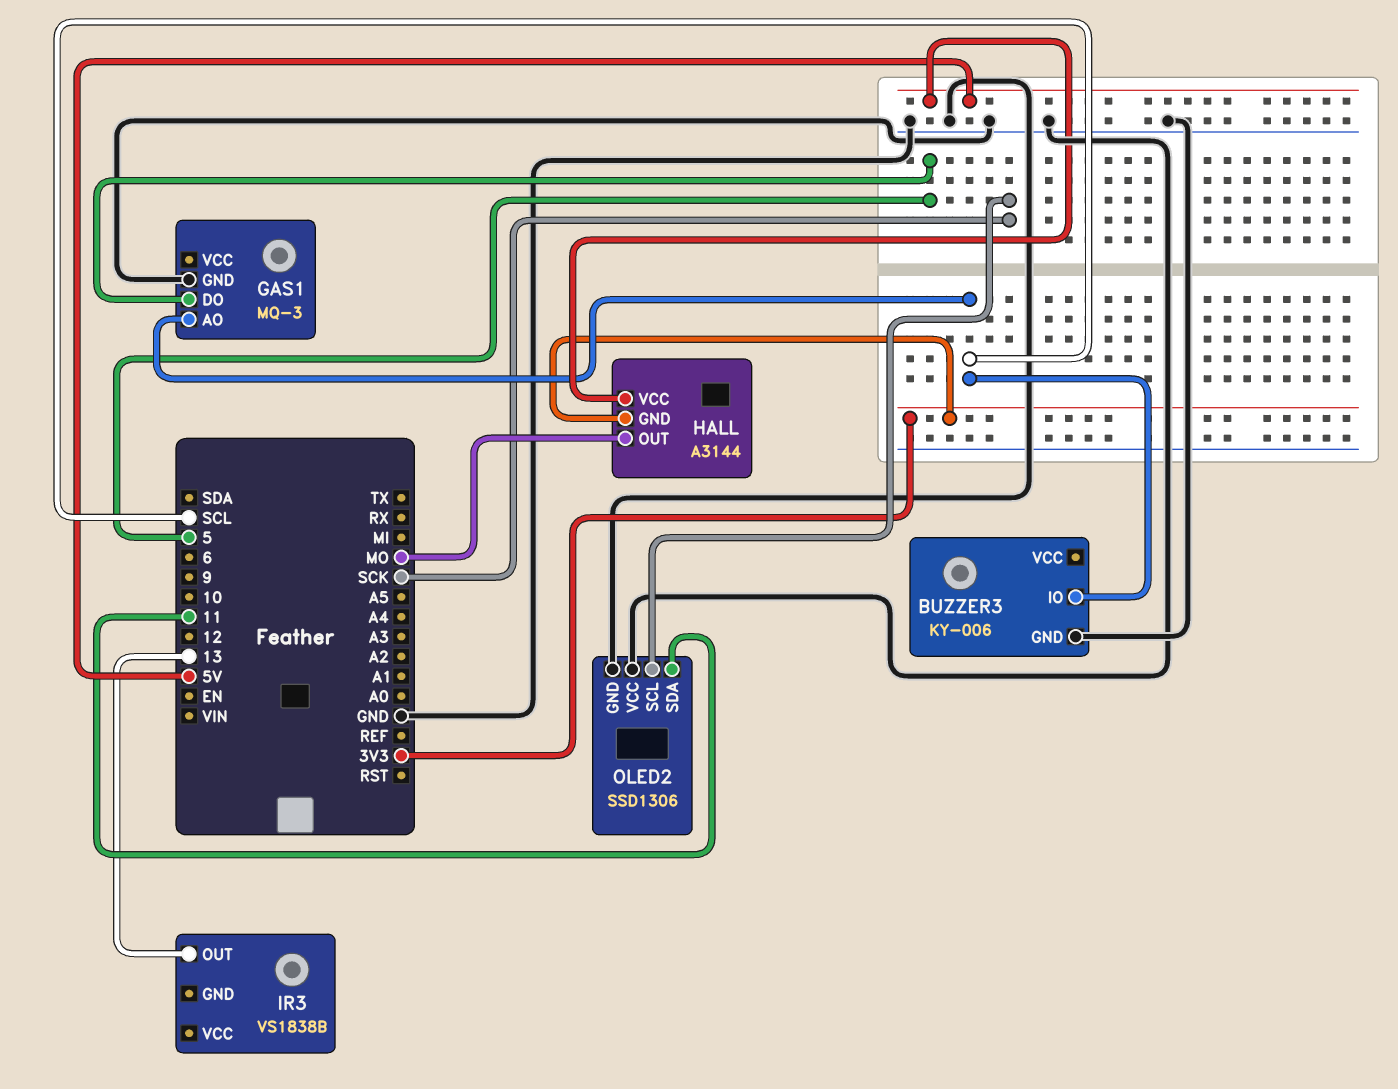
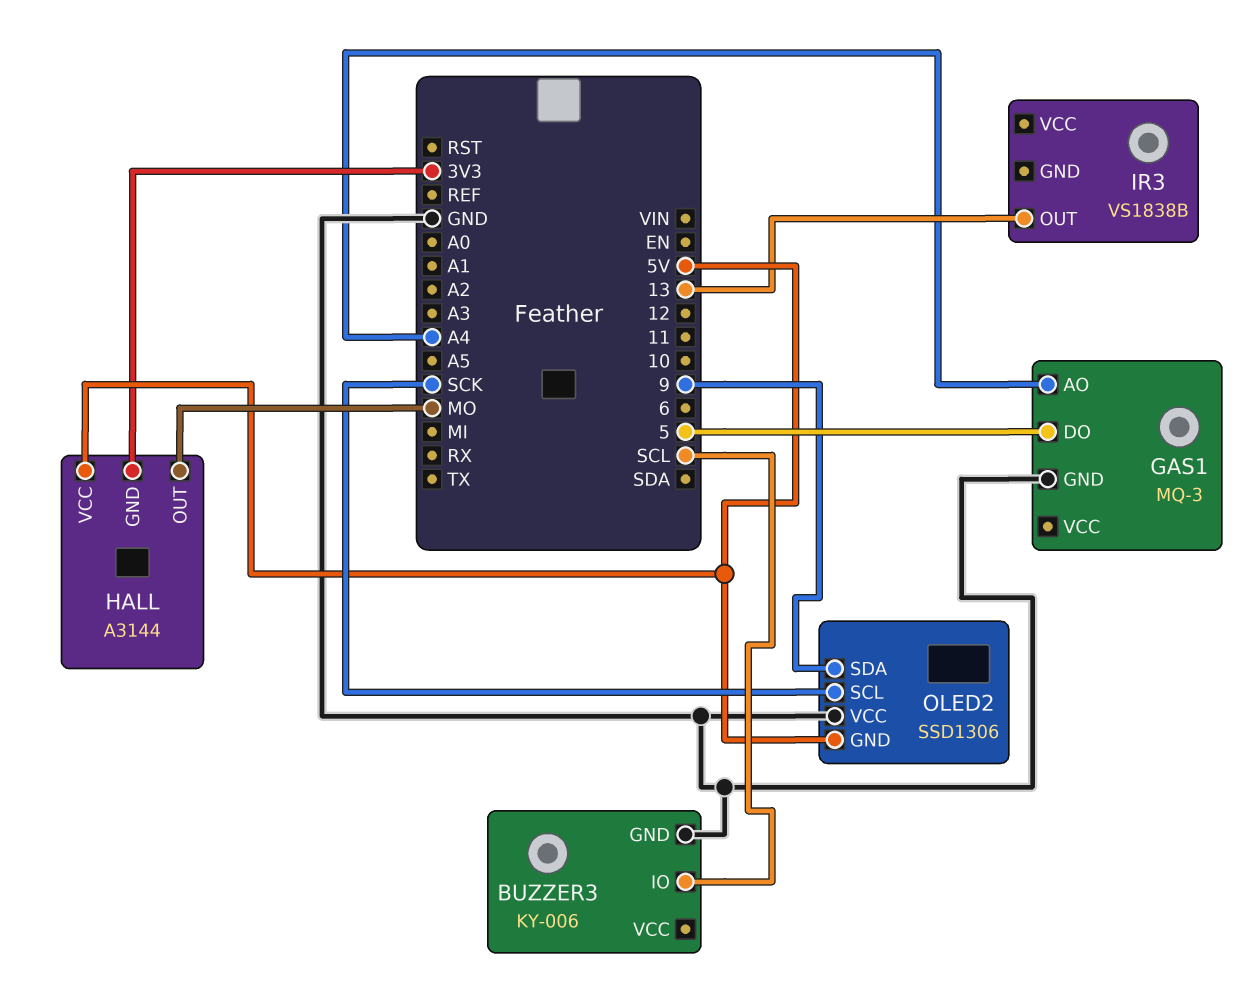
GAS1 pin AO: SCL -> A4
OLED2 pin GND: GND -> 5V
OLED2 pin SDA: 11 -> 9

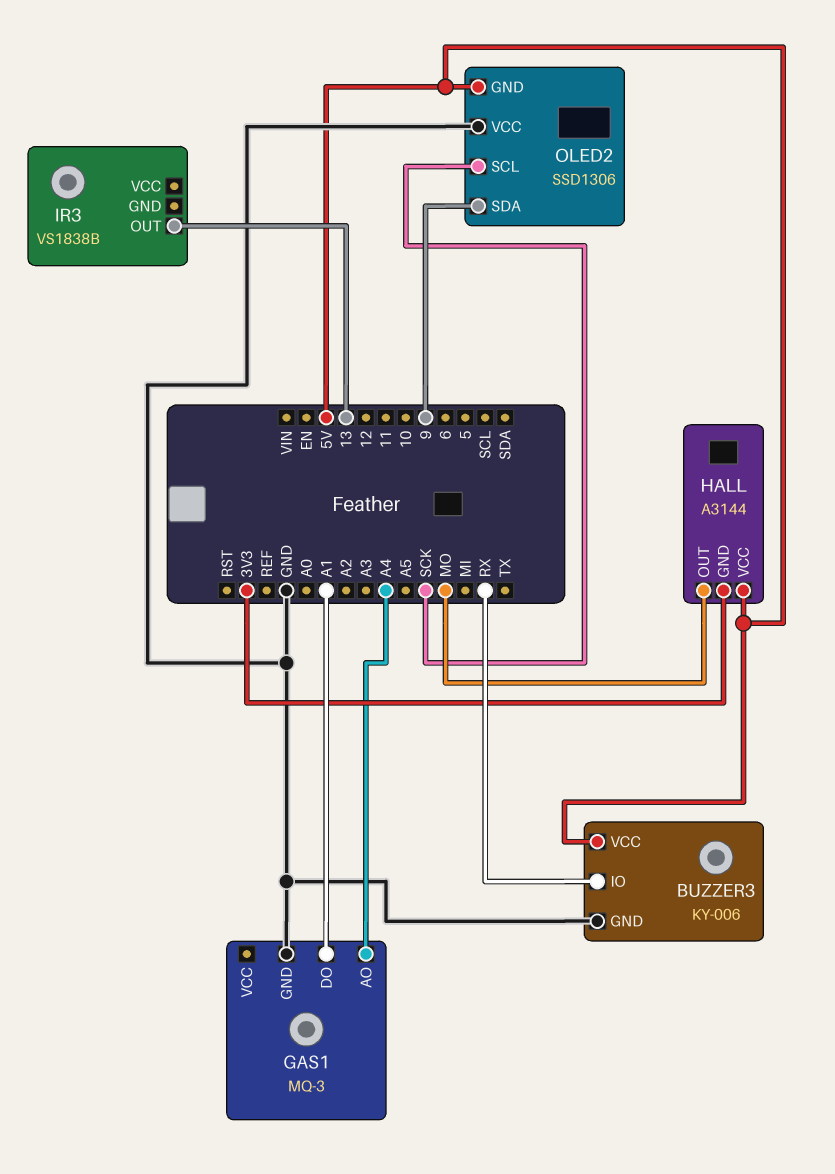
BUZZER3 pin IO: SCL -> RX
BUZZER3 pin VCC: none -> 5V
GAS1 pin DO: 5 -> A1

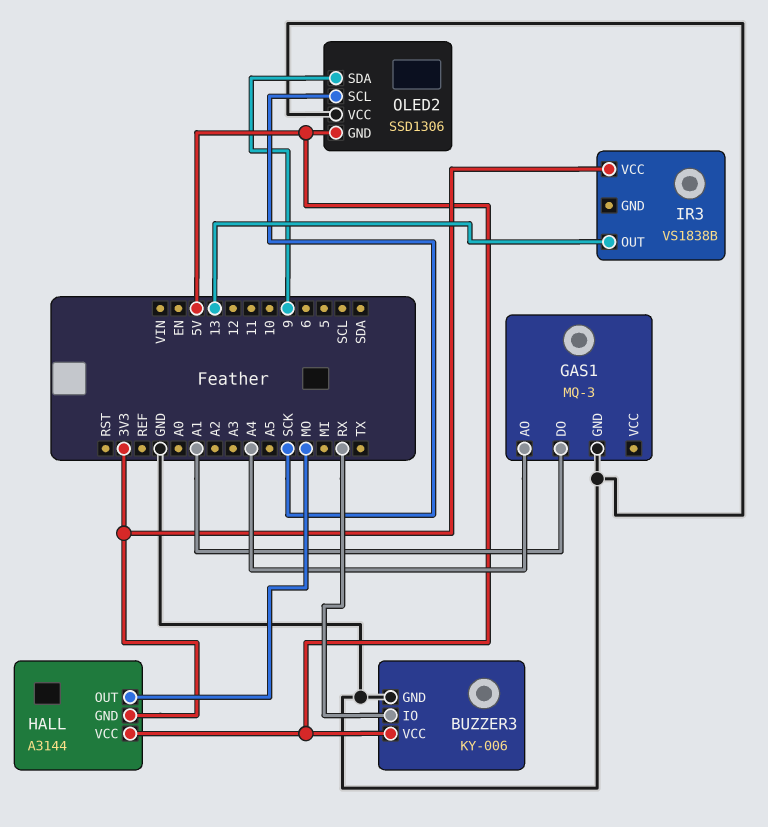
IR3 pin VCC: none -> 3V3

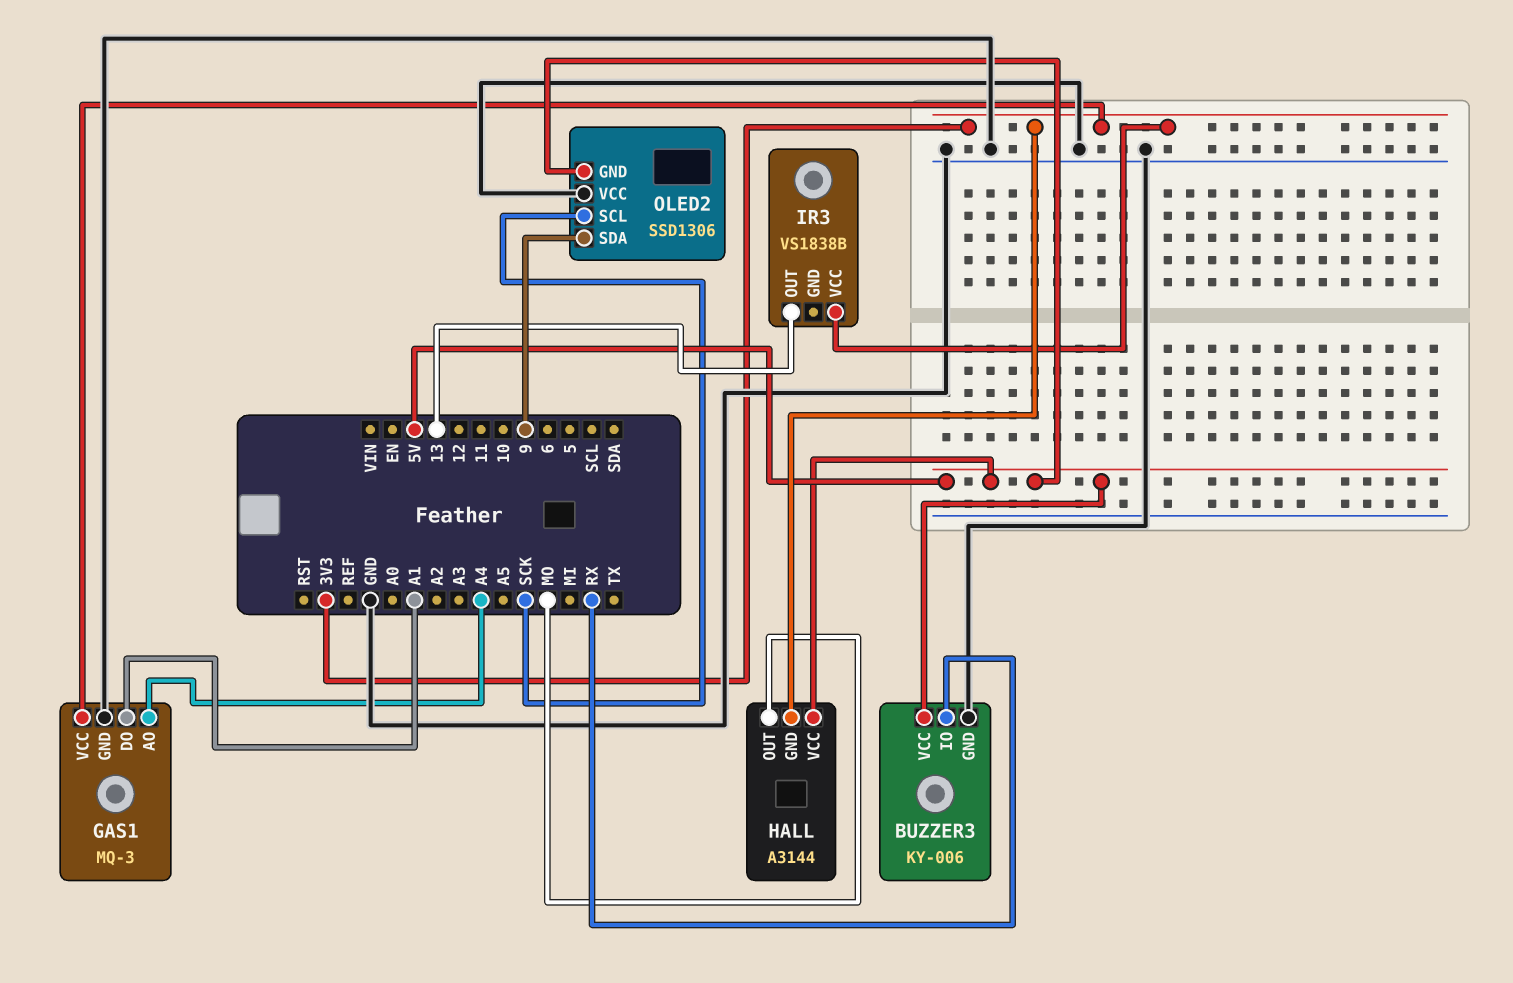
GAS1 pin VCC: none -> 3V3

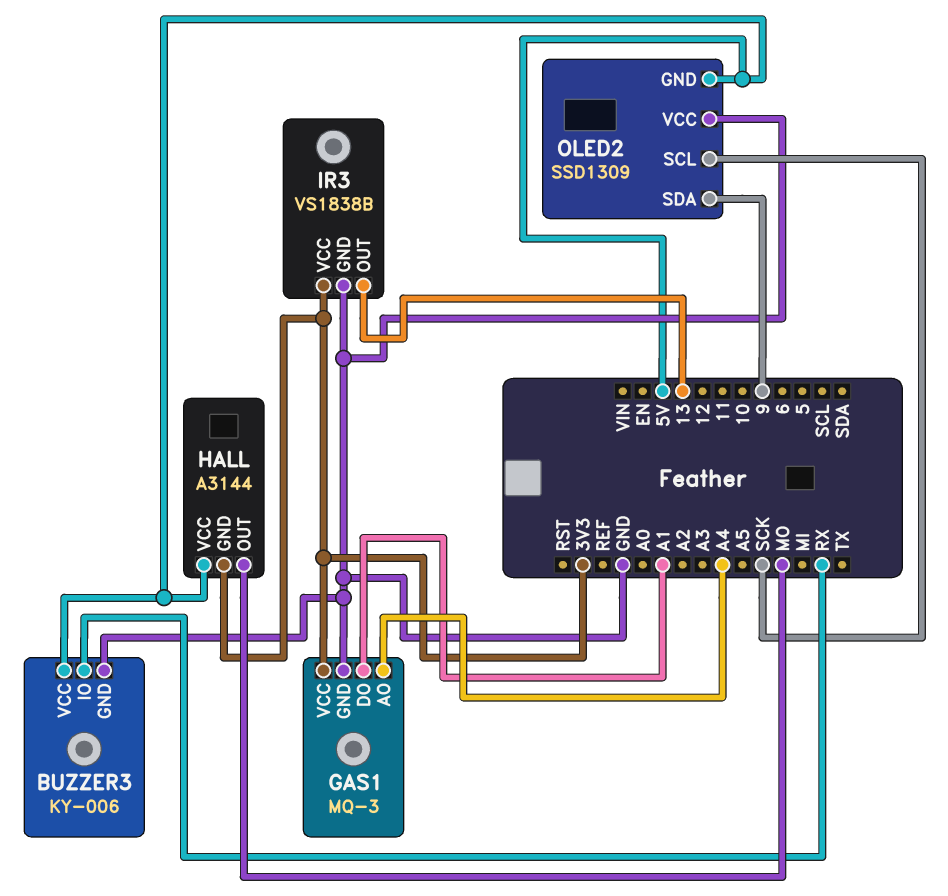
IR3 pin GND: none -> GND
OLED2: SSD1306 -> SSD1309

